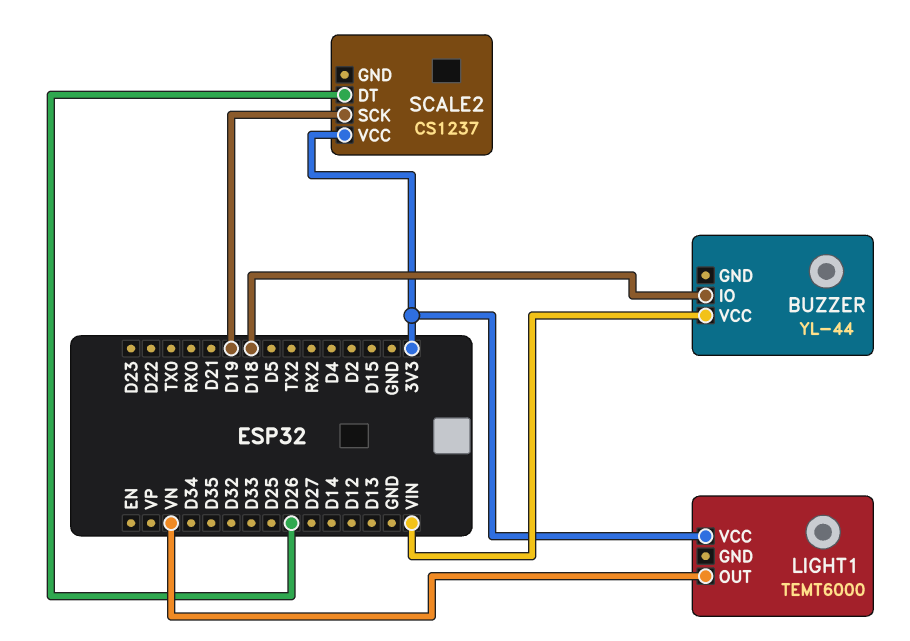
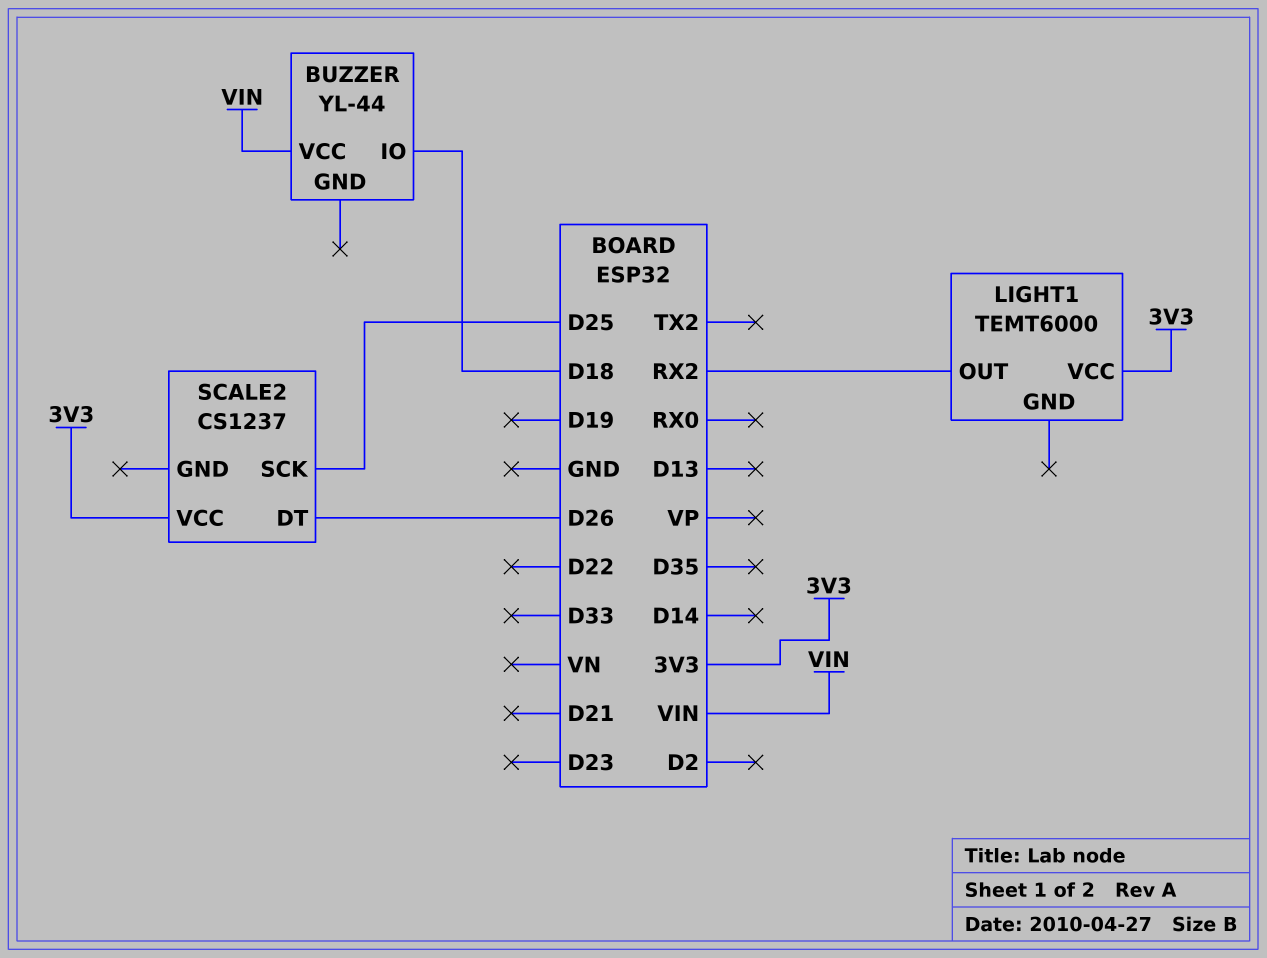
LIGHT1 pin OUT: VN -> RX2
SCALE2 pin SCK: D19 -> D25

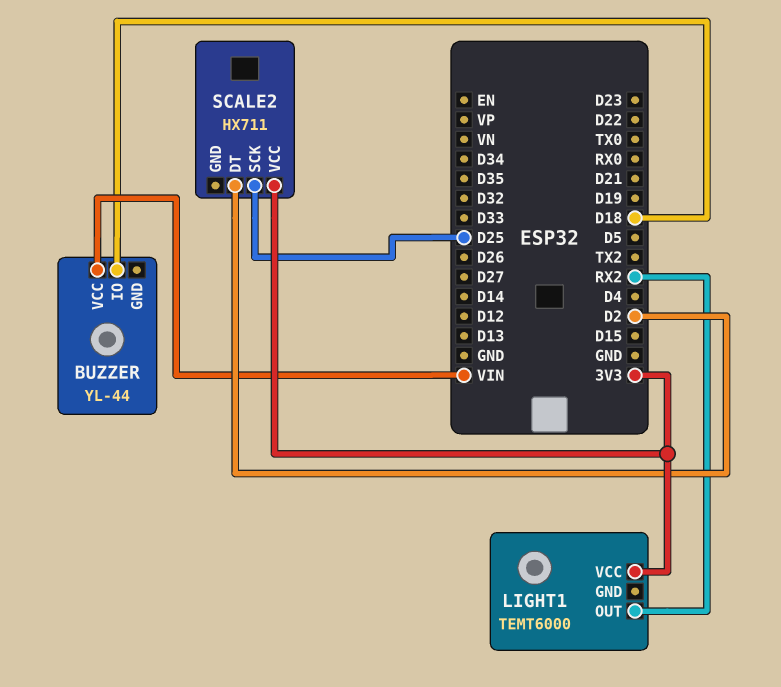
SCALE2: CS1237 -> HX711
SCALE2 pin DT: D26 -> D2

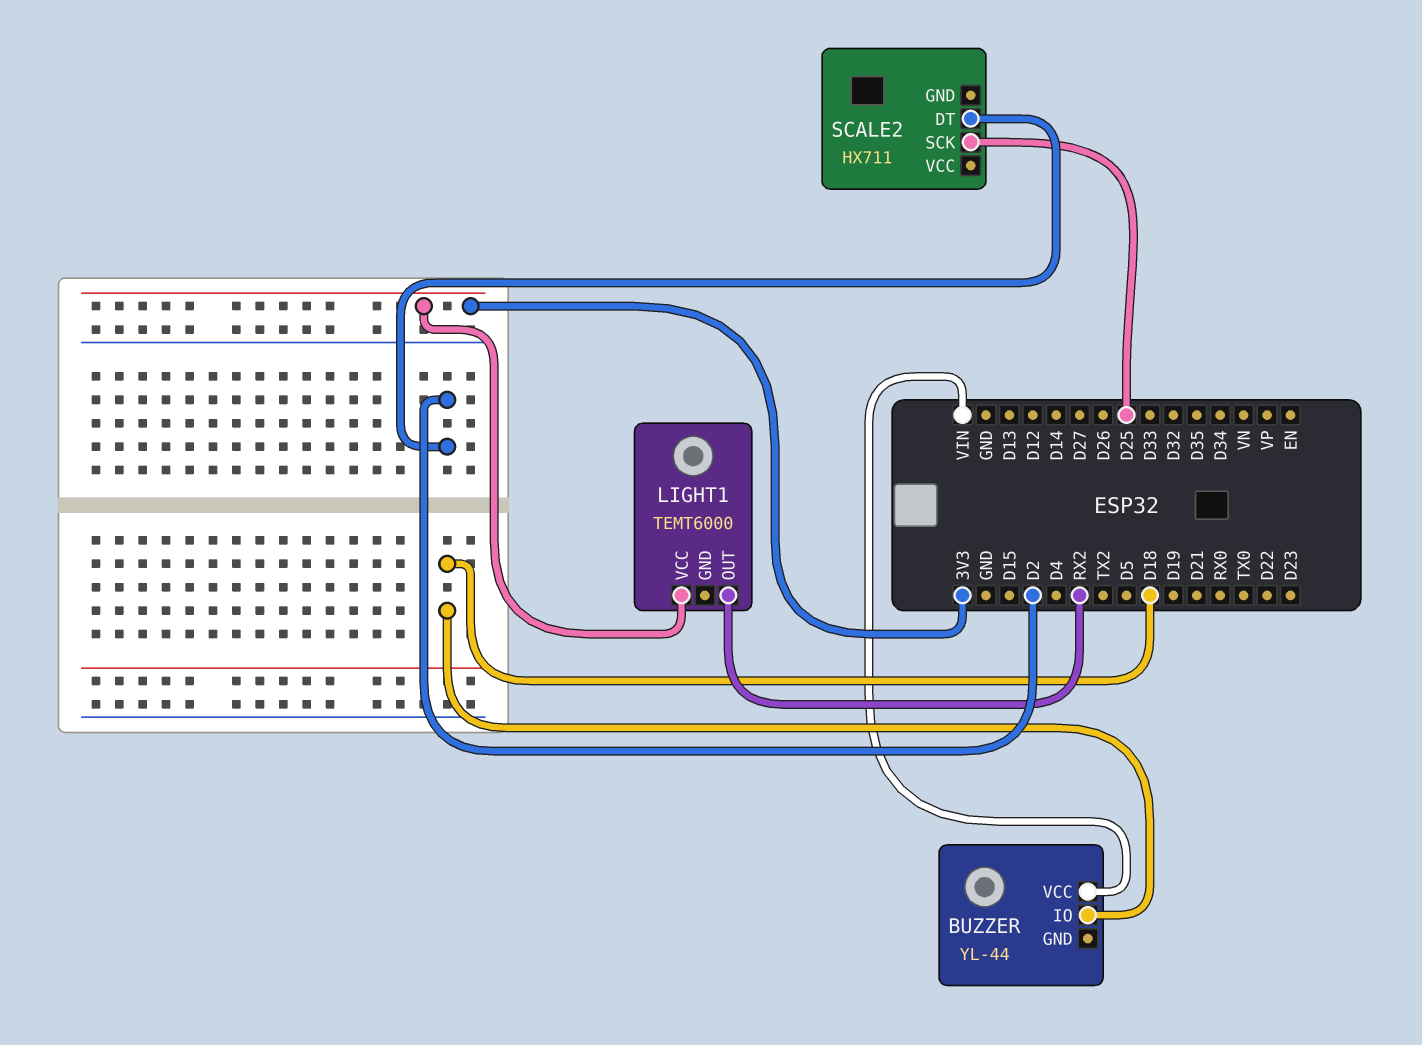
SCALE2 pin VCC: 3V3 -> none

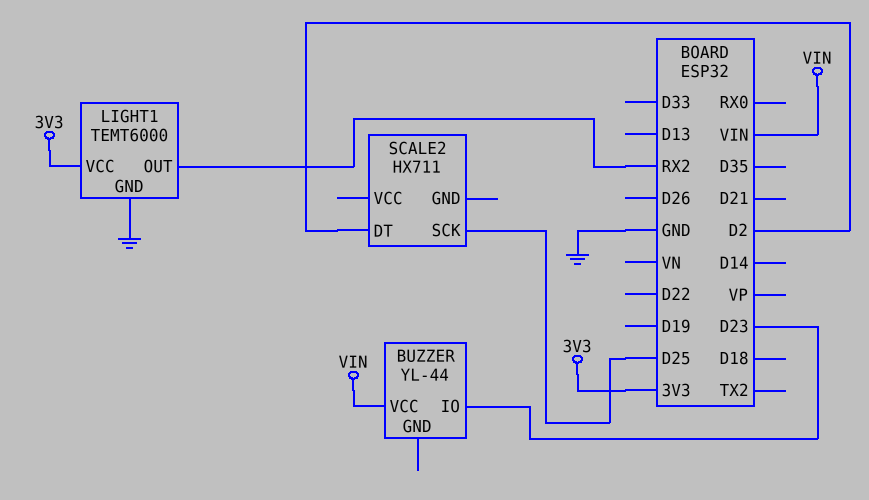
BUZZER pin IO: D18 -> D23
LIGHT1 pin GND: none -> GND

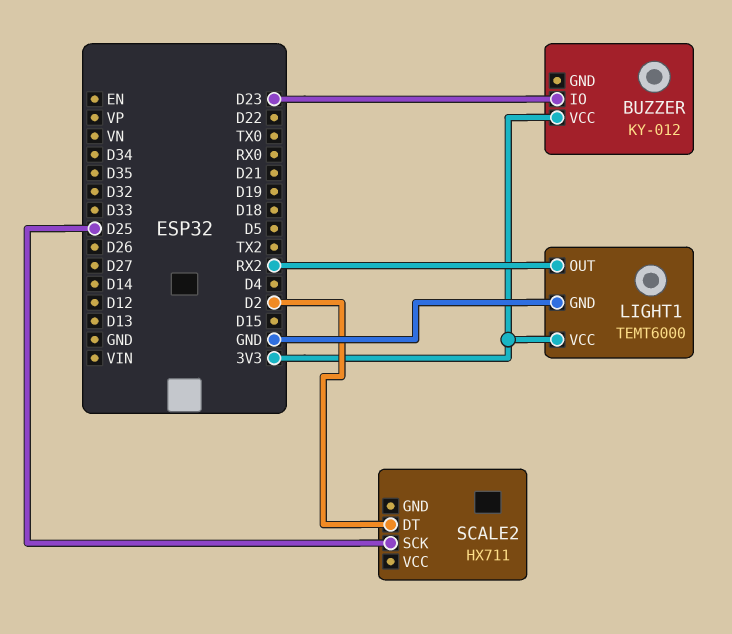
BUZZER: YL-44 -> KY-012
BUZZER pin VCC: VIN -> 3V3

